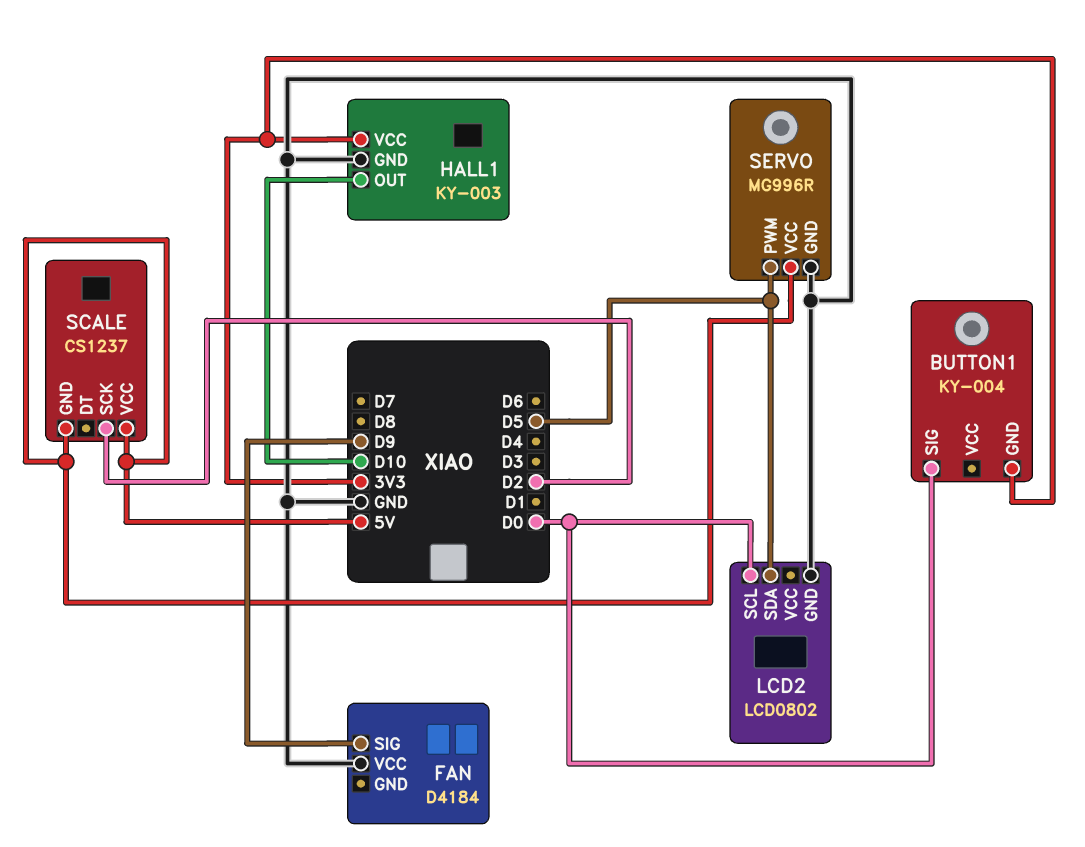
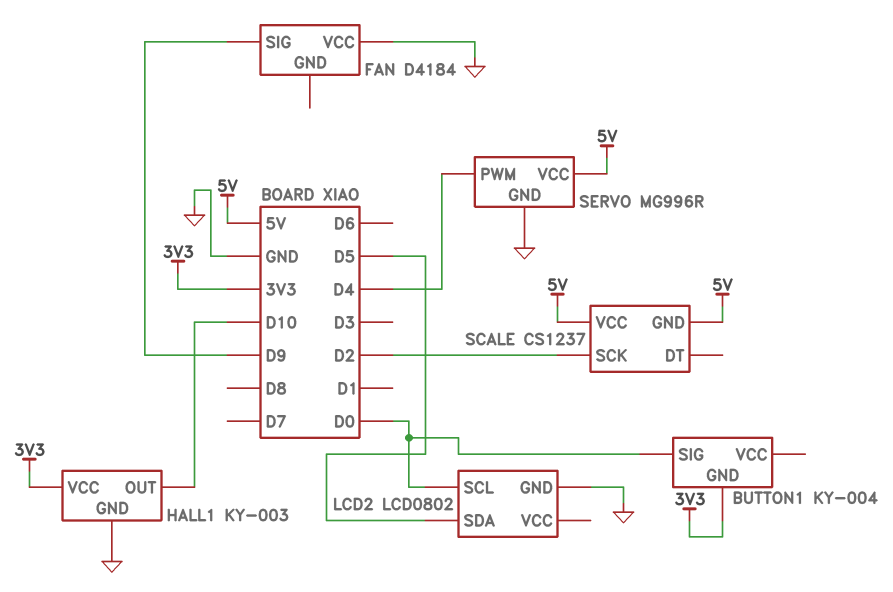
SERVO pin PWM: D5 -> D4

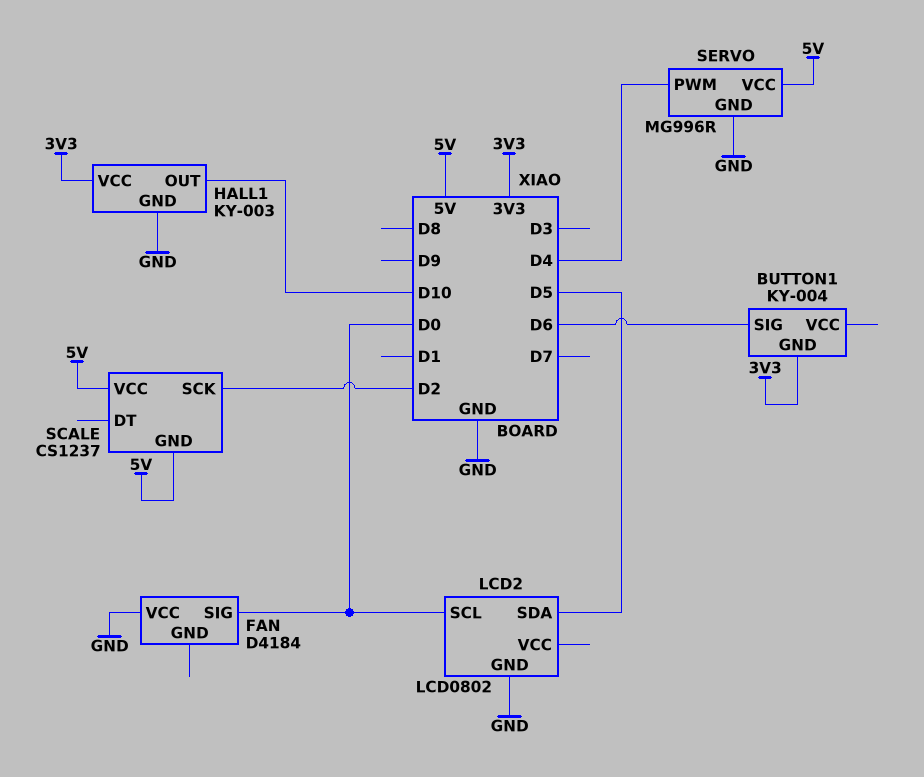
BUTTON1 pin SIG: D0 -> D6
FAN pin SIG: D9 -> D0

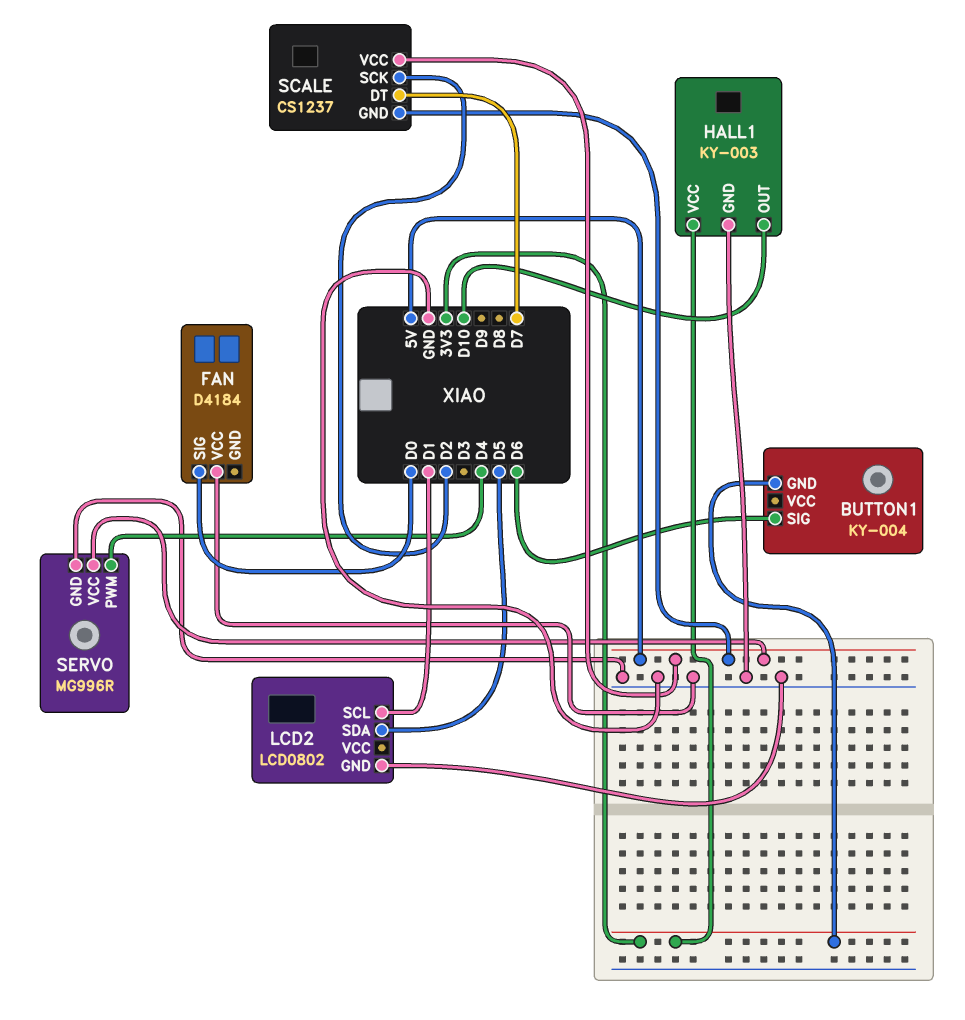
LCD2 pin SCL: D0 -> D1
SCALE pin DT: none -> D7

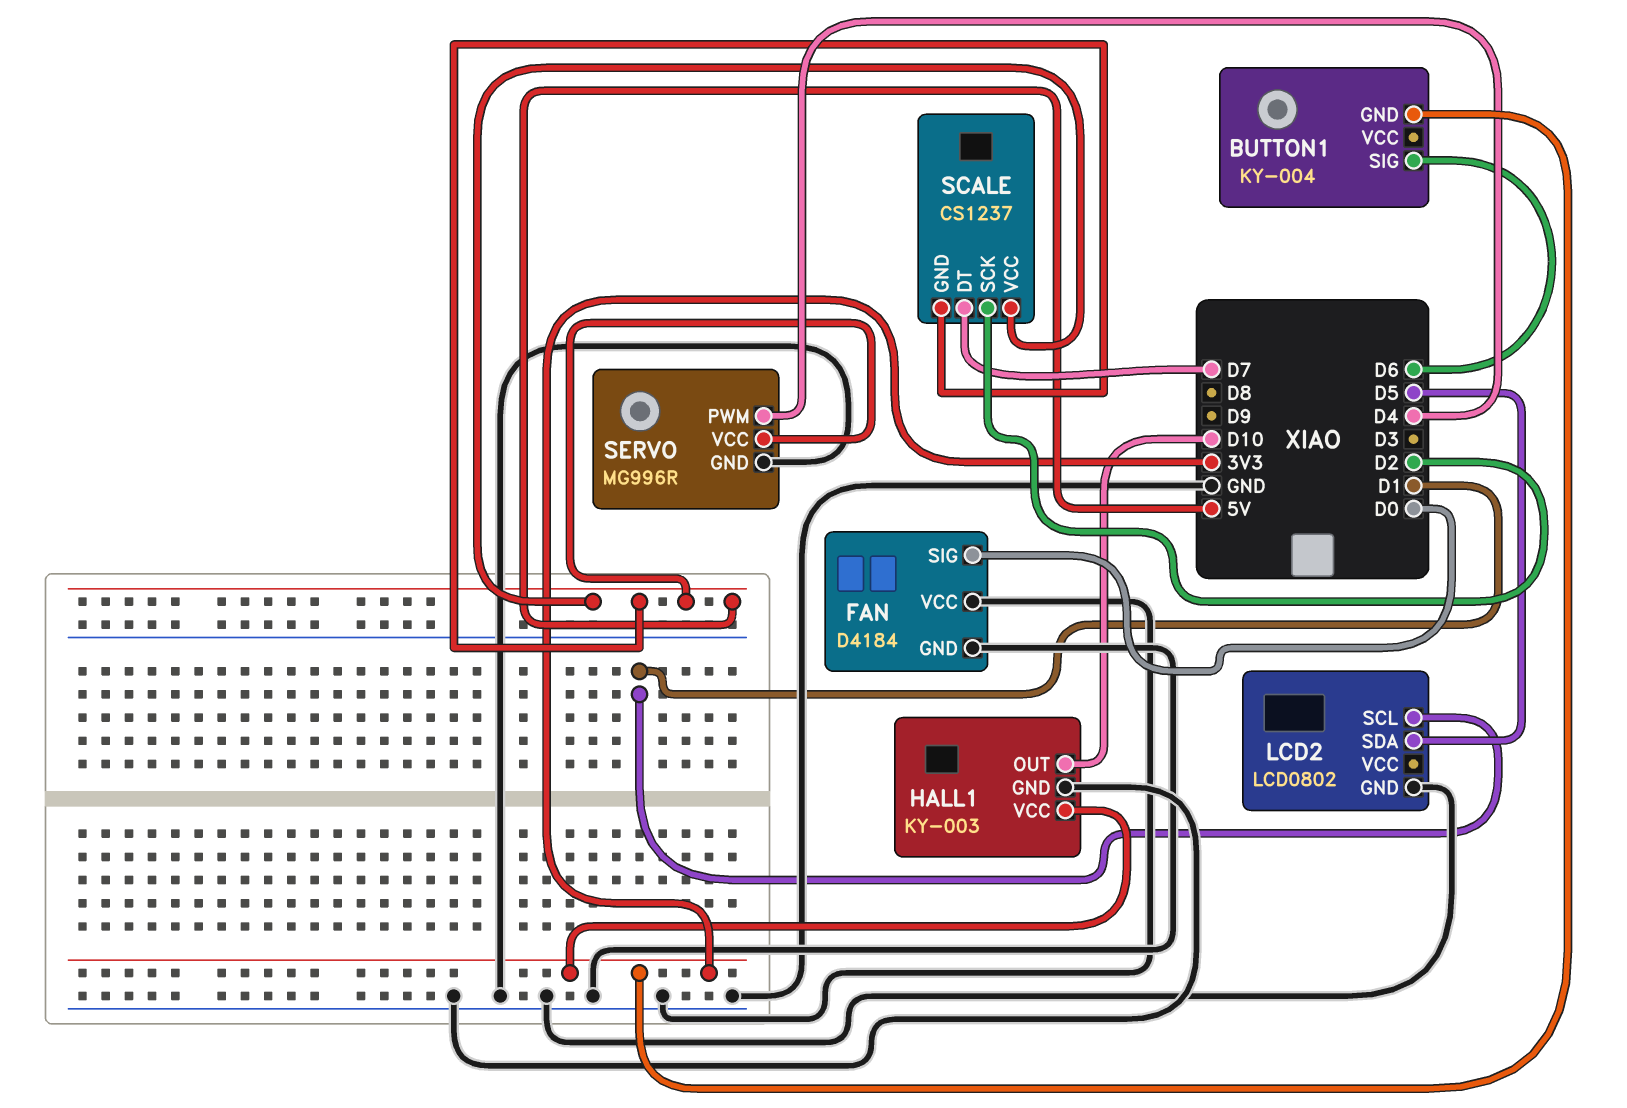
FAN pin GND: none -> GND

